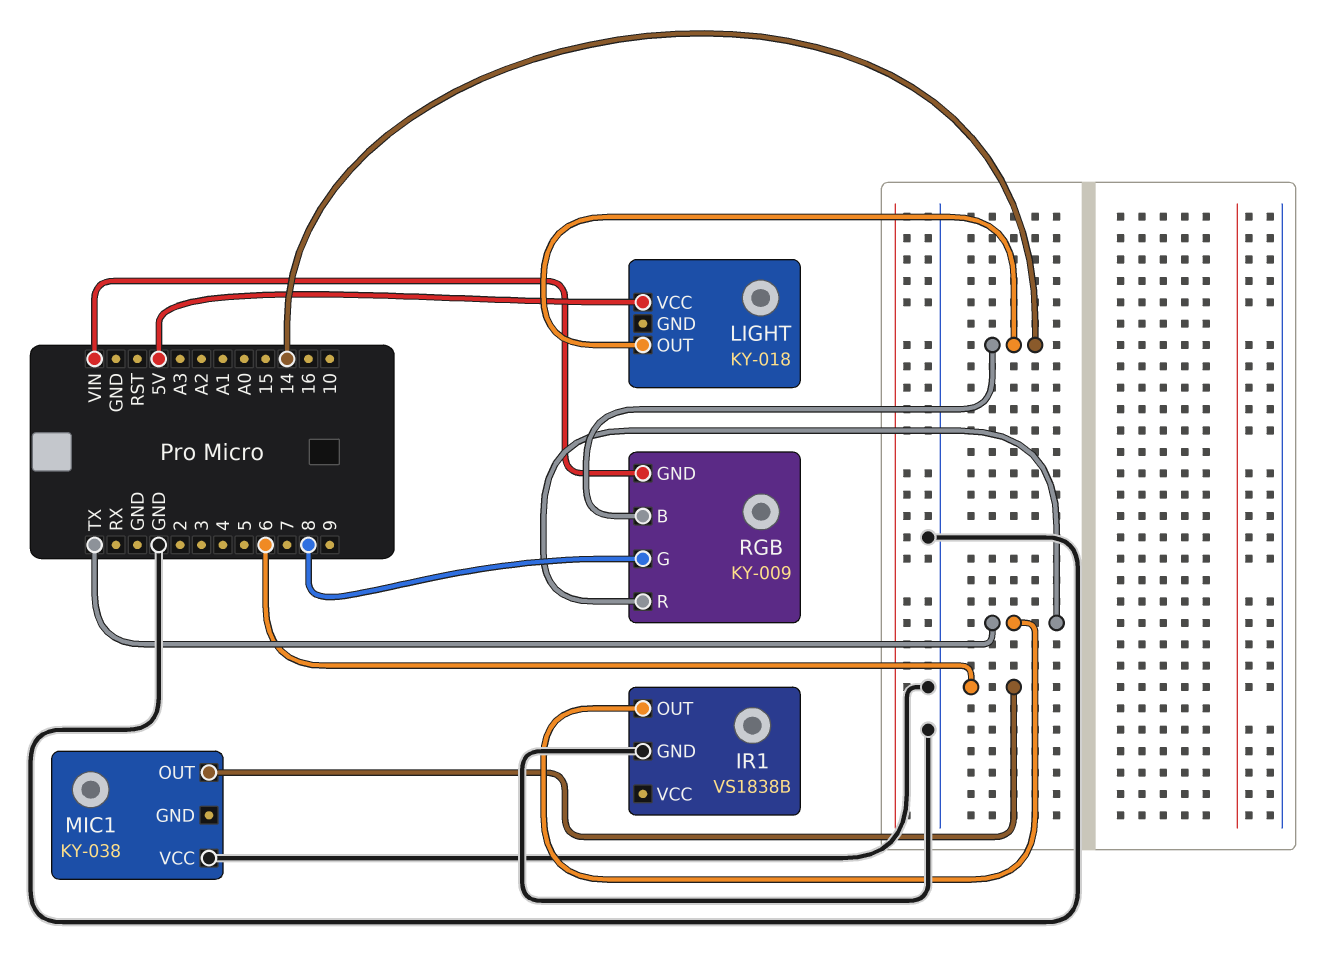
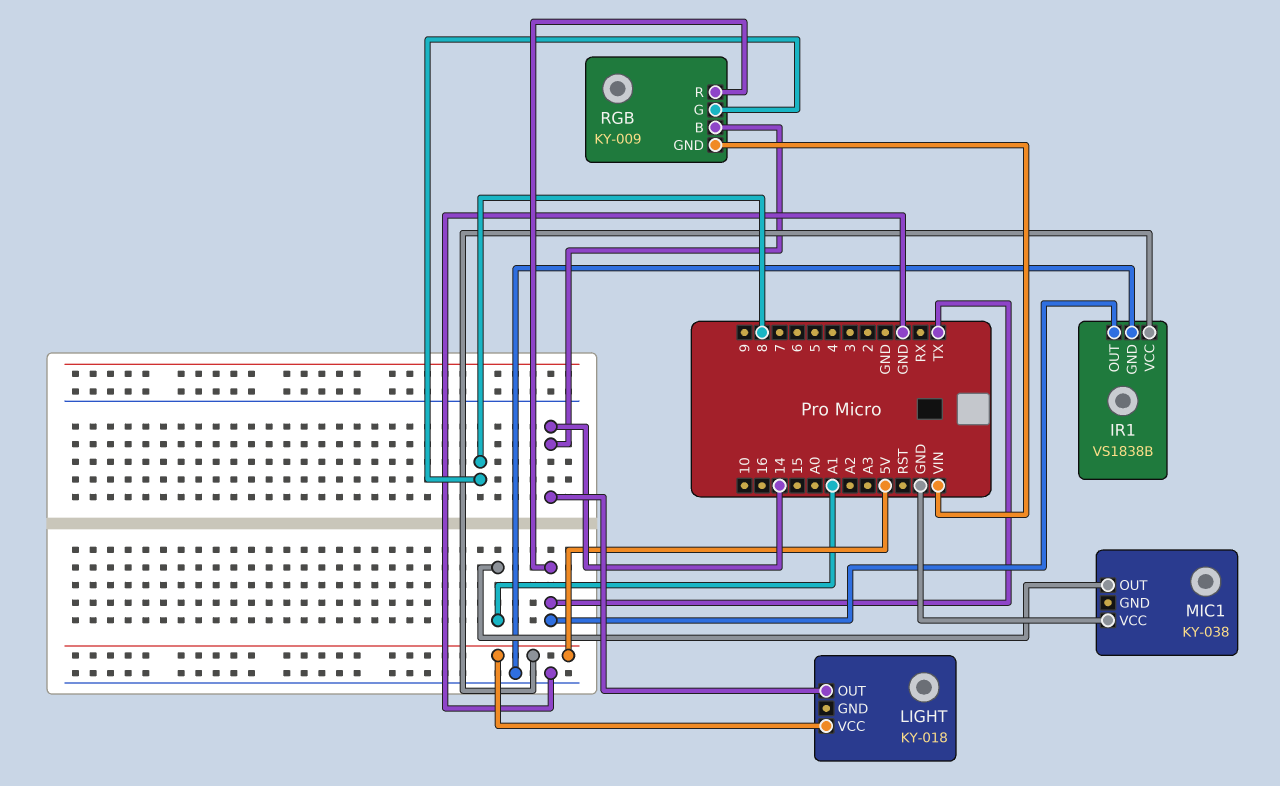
IR1 pin VCC: none -> 5V
MIC1 pin OUT: 6 -> A1

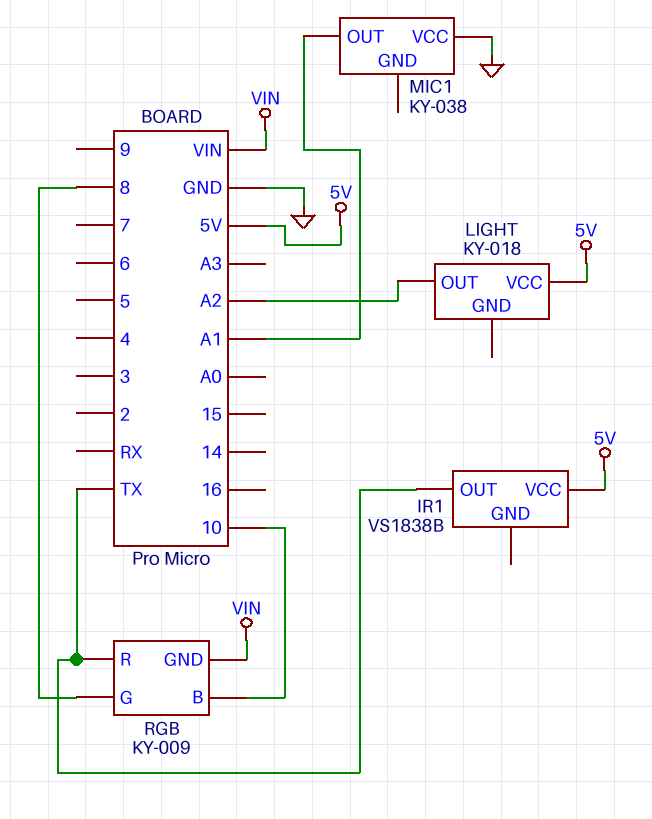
IR1 pin GND: GND -> none
LIGHT pin OUT: 14 -> A2
RGB pin B: 14 -> 10

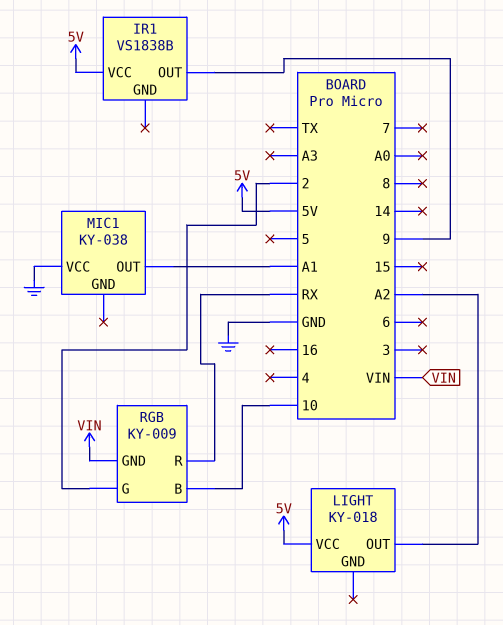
IR1 pin OUT: TX -> 9
RGB pin G: 8 -> 2
RGB pin R: TX -> RX

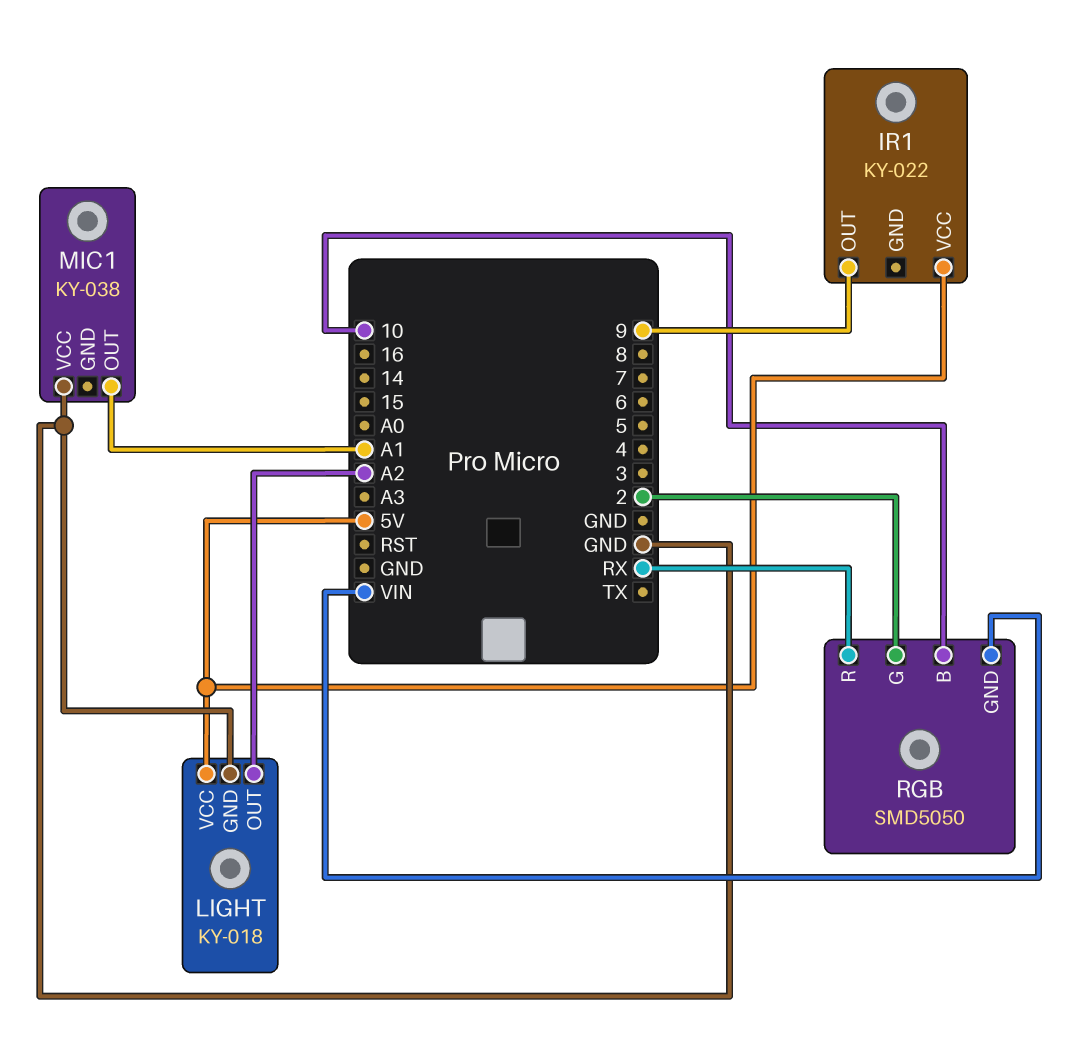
IR1: VS1838B -> KY-022
LIGHT pin GND: none -> GND
RGB: KY-009 -> SMD5050

